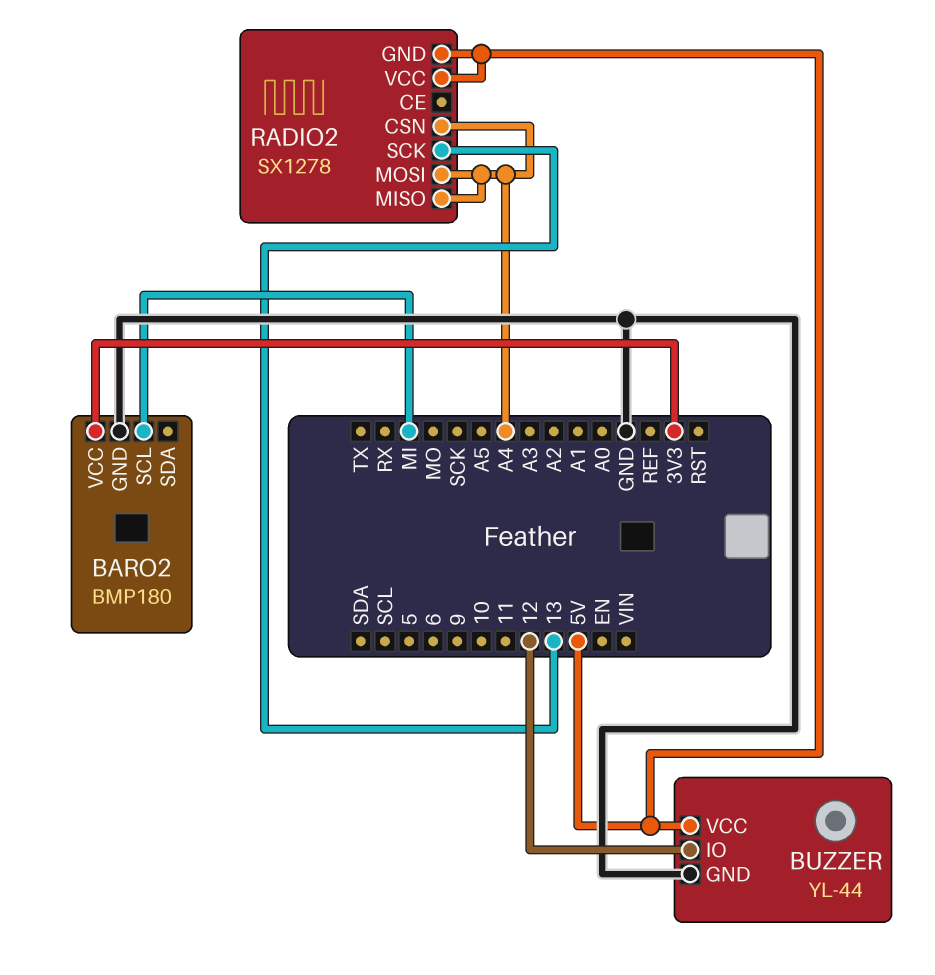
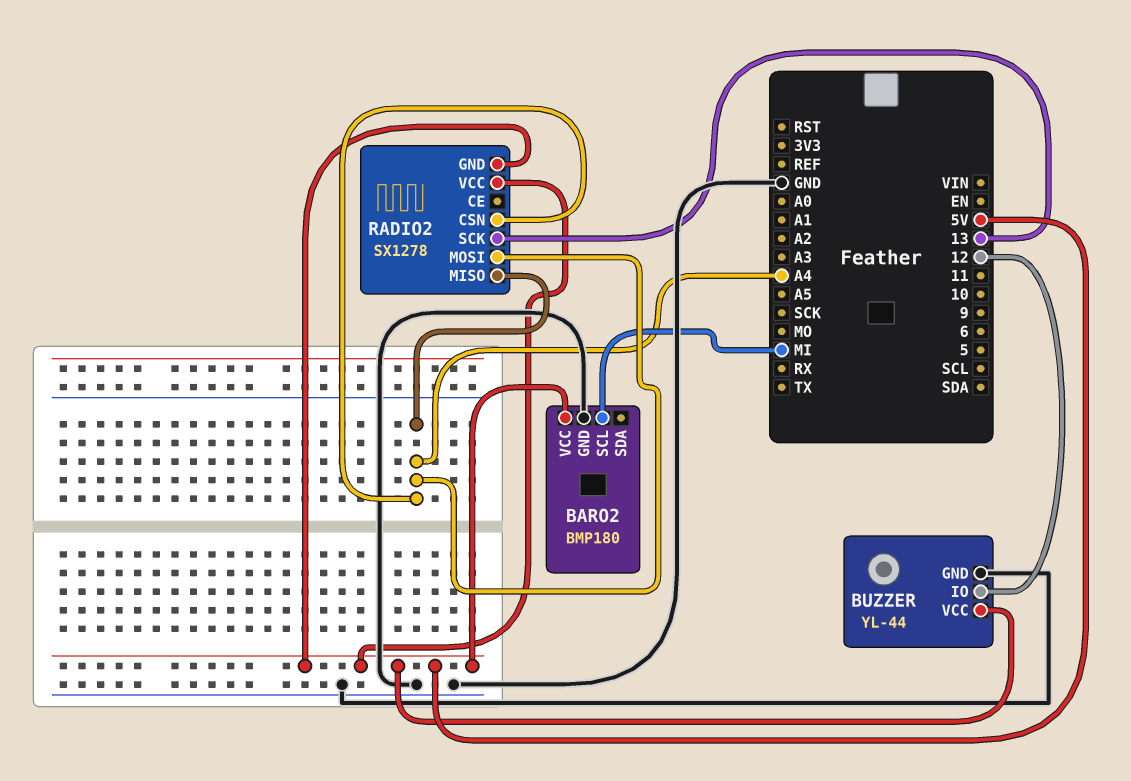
BARO2 pin VCC: 3V3 -> 5V

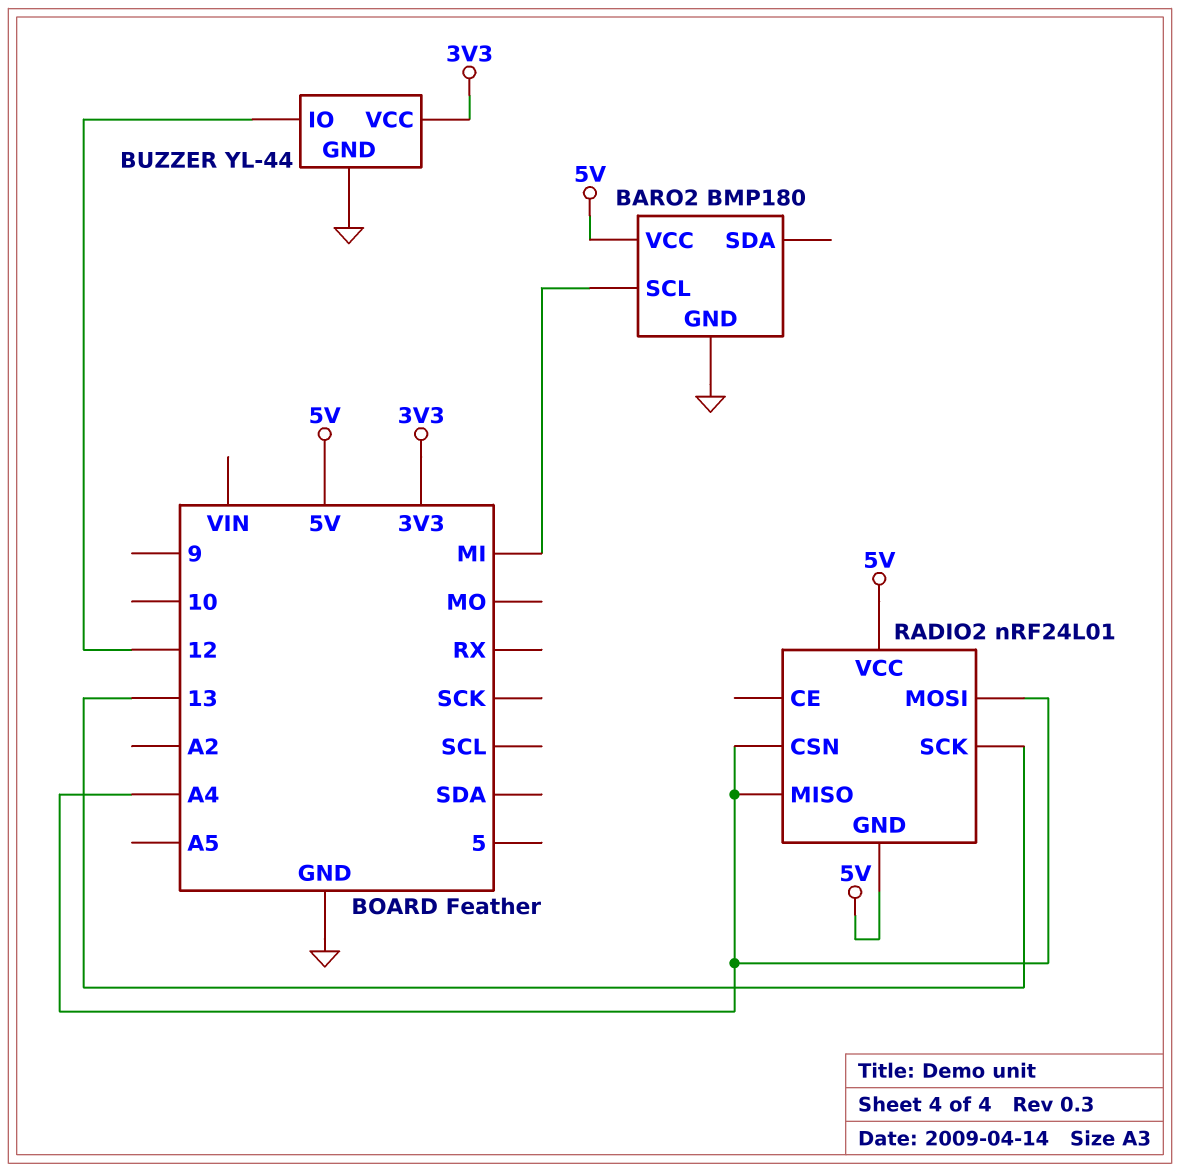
BUZZER pin VCC: 5V -> 3V3
RADIO2: SX1278 -> nRF24L01

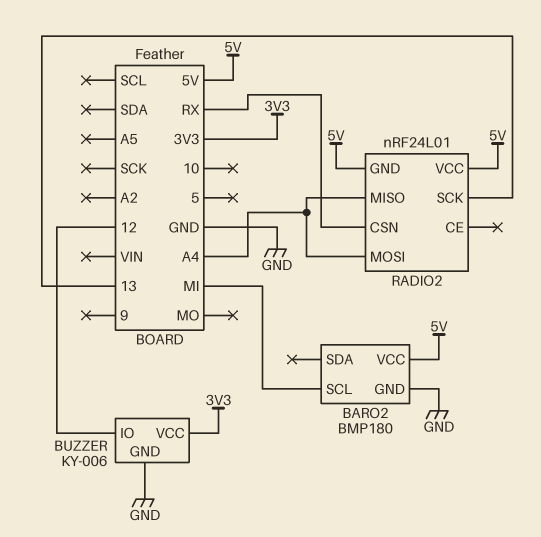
BUZZER: YL-44 -> KY-006
RADIO2 pin CSN: A4 -> RX

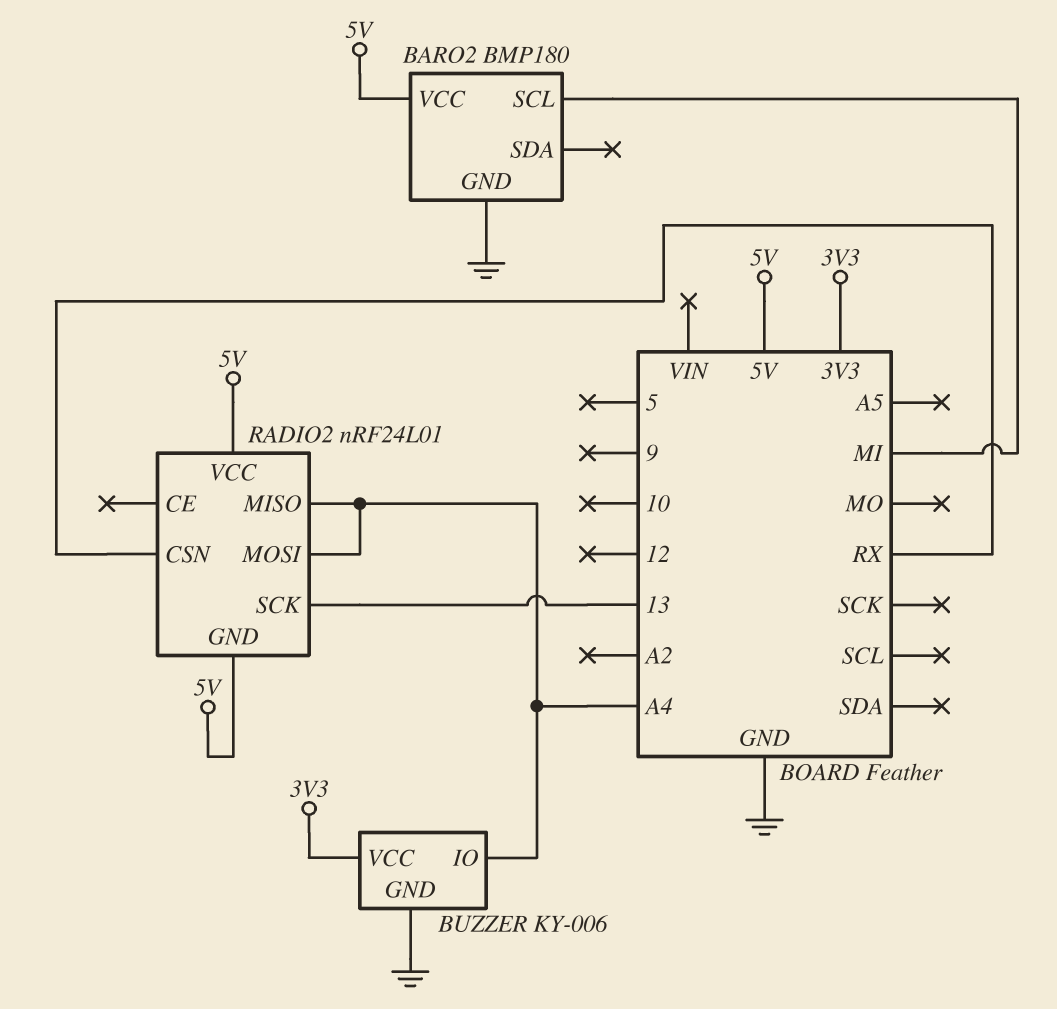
BUZZER pin IO: 12 -> A4

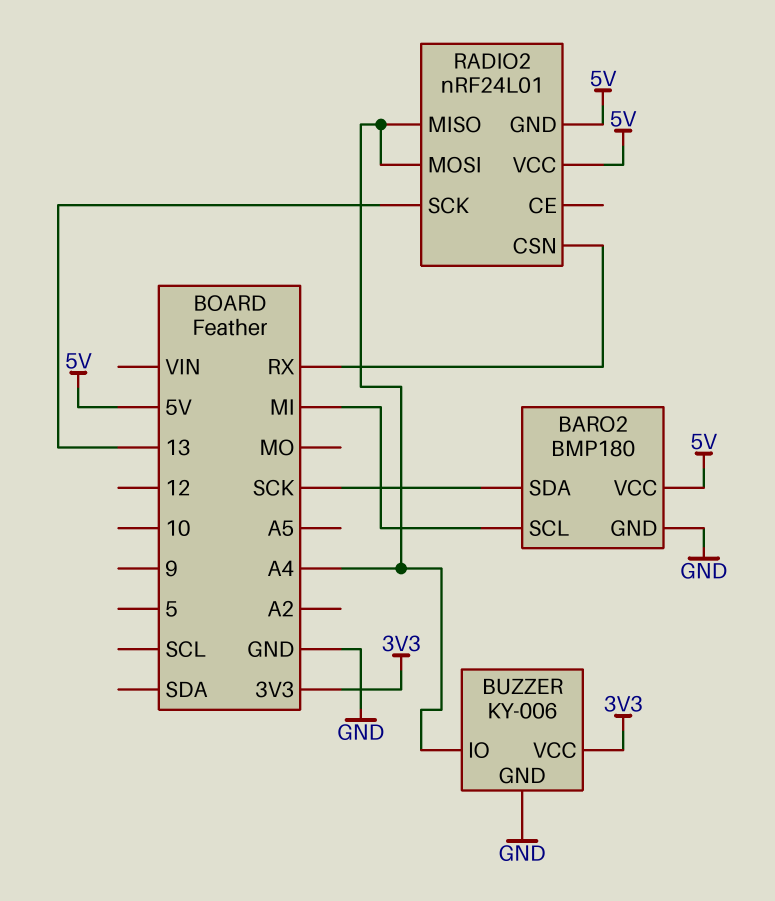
BARO2 pin SDA: none -> SCK

